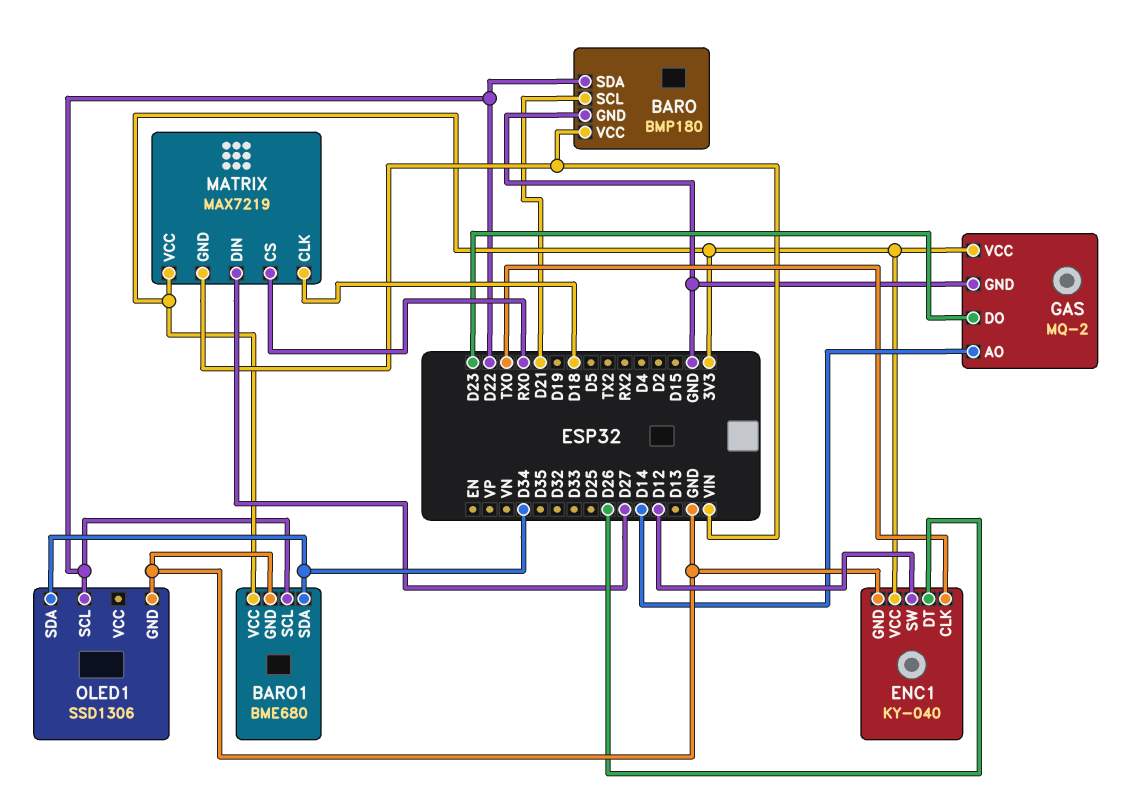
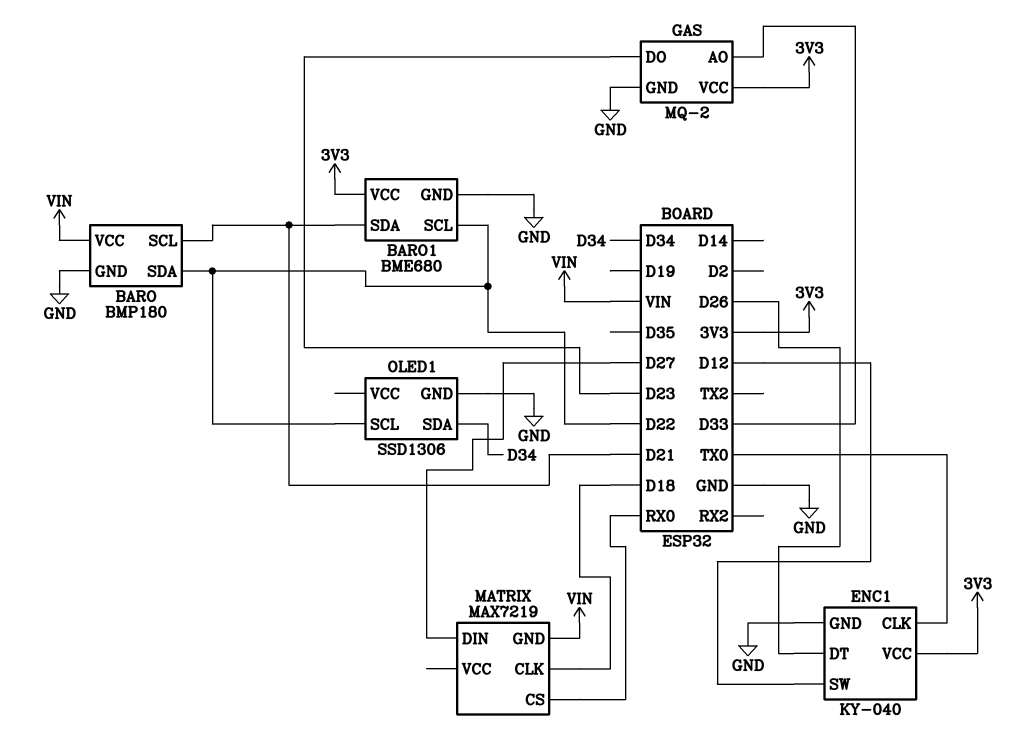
BARO1 pin SDA: D34 -> D21
GAS pin AO: D14 -> D33
MATRIX pin VCC: 3V3 -> none

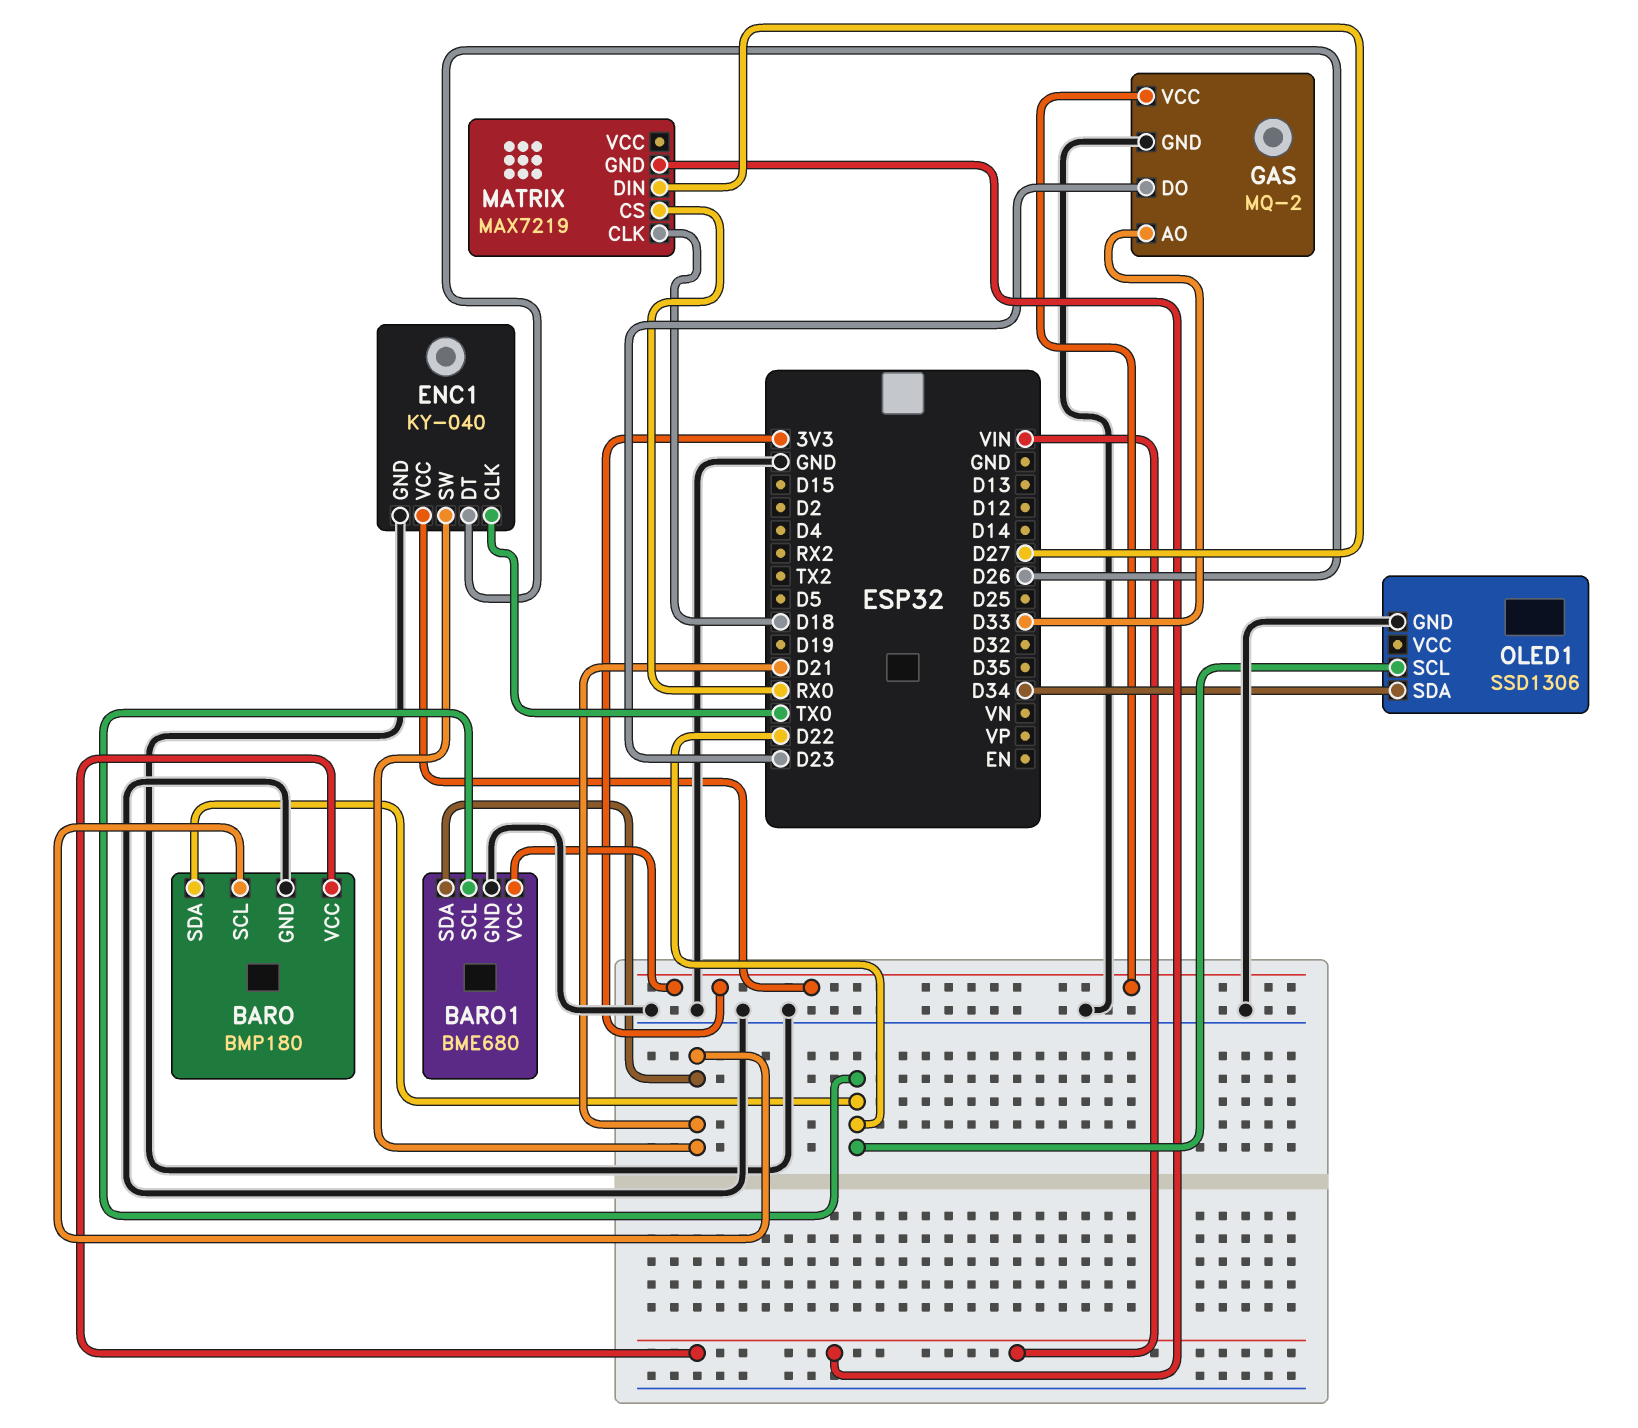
ENC1 pin SW: D12 -> D21

